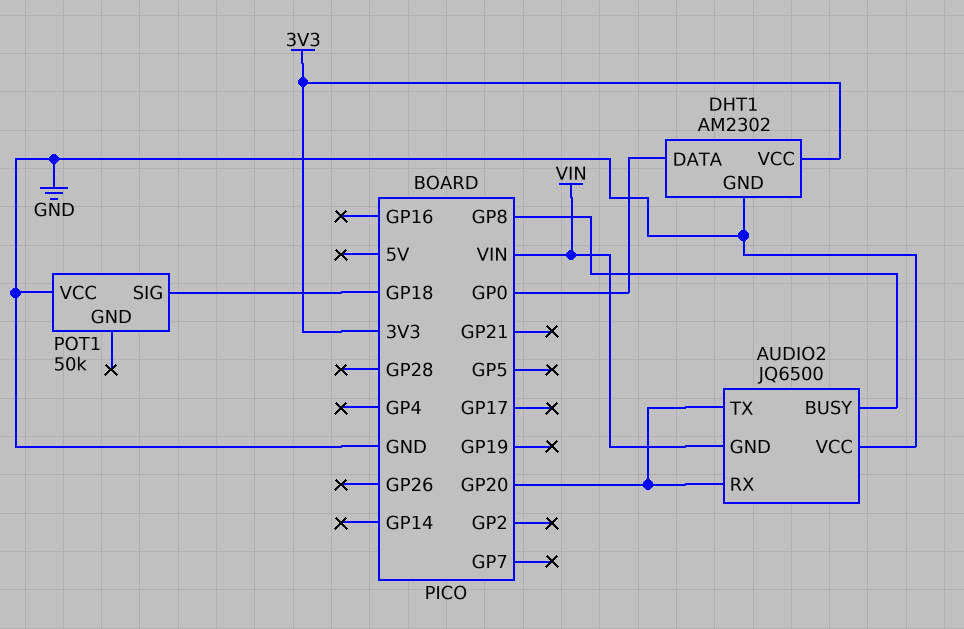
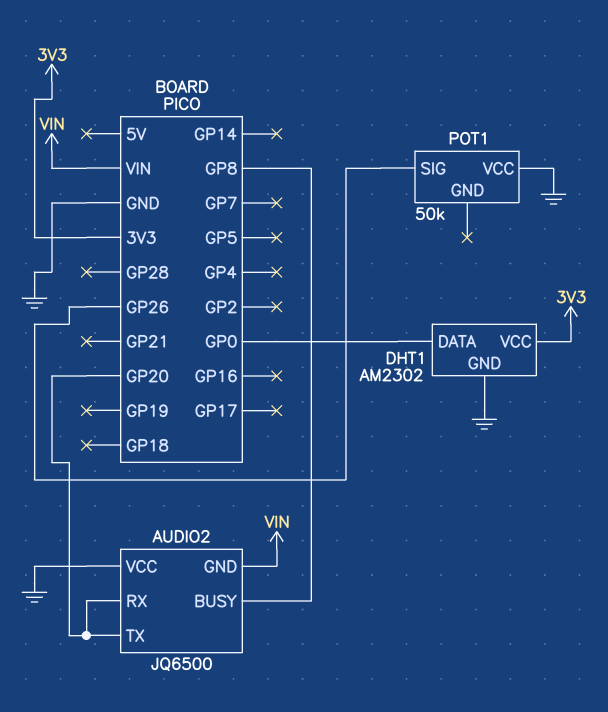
POT1 pin SIG: GP18 -> GP26

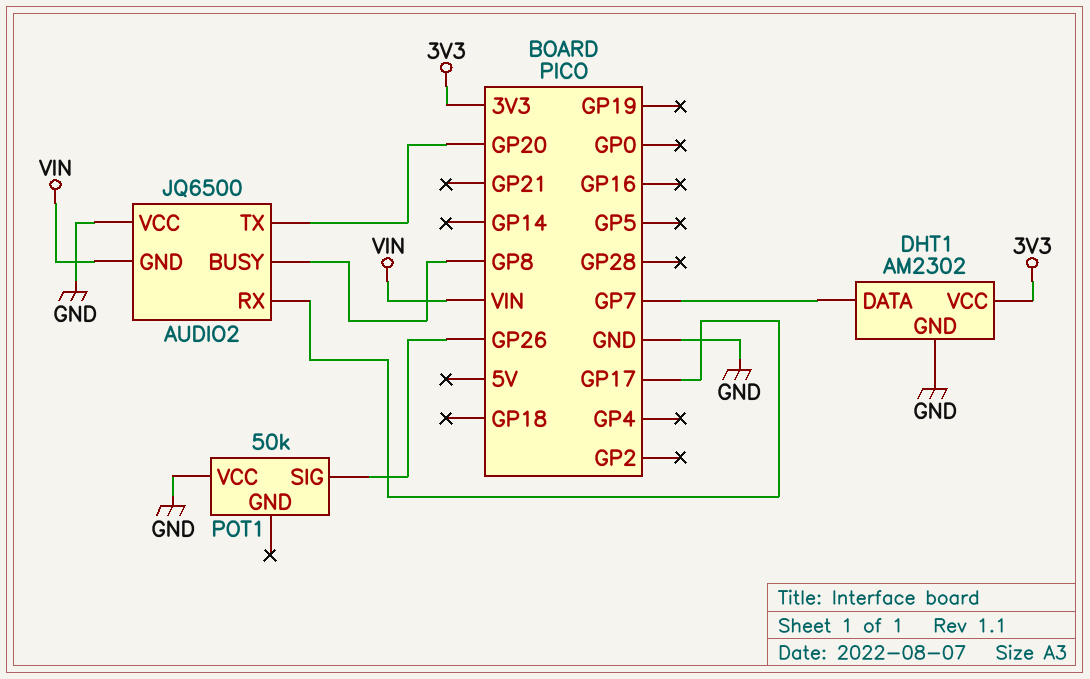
AUDIO2 pin RX: GP20 -> GP17
DHT1 pin DATA: GP0 -> GP7

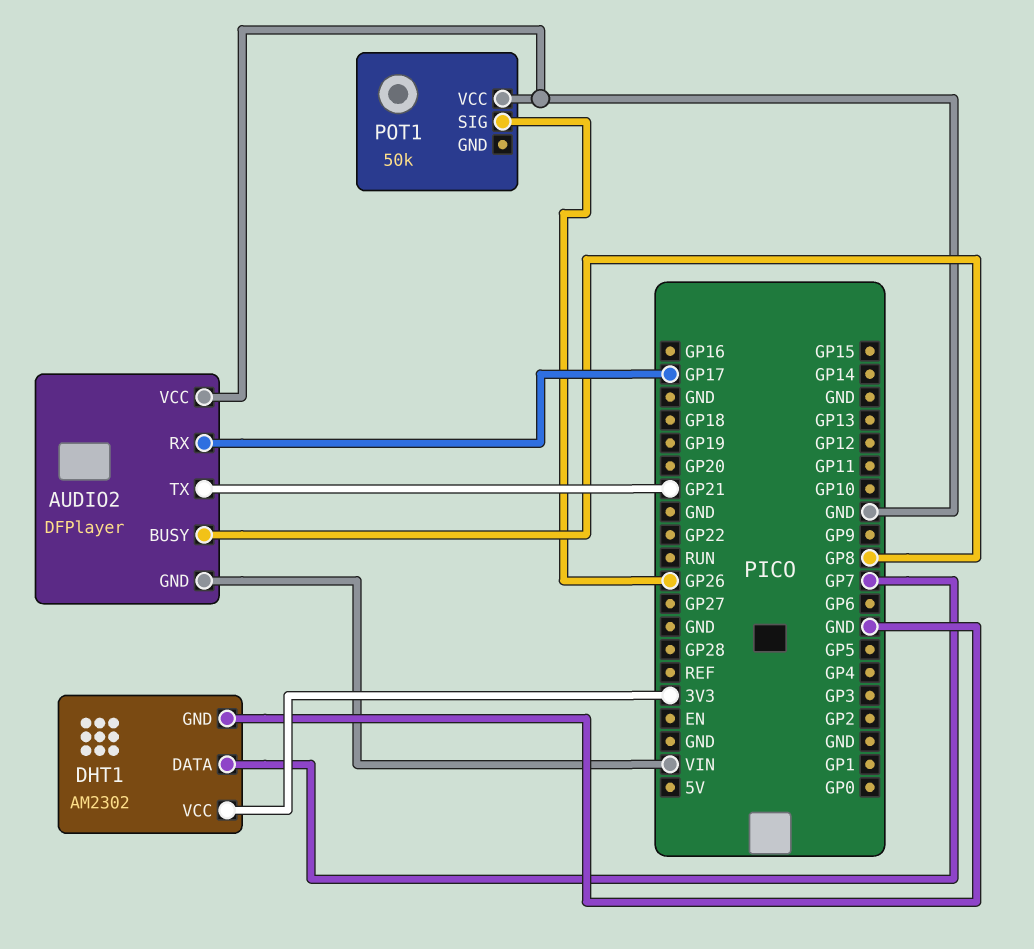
AUDIO2: JQ6500 -> DFPlayer
AUDIO2 pin TX: GP20 -> GP21

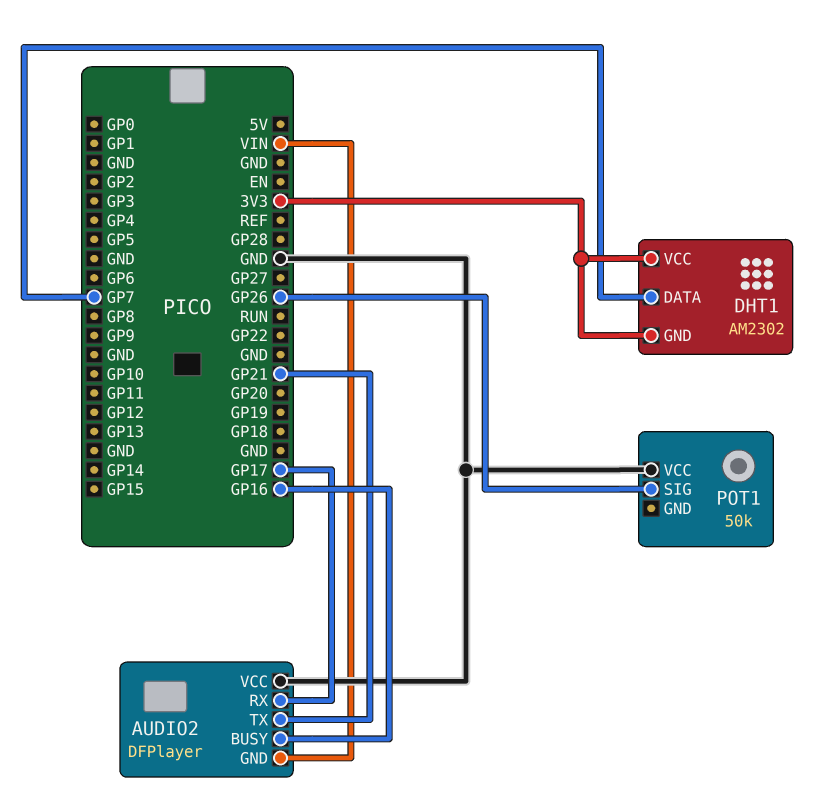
AUDIO2 pin BUSY: GP8 -> GP16
DHT1 pin GND: GND -> 3V3

